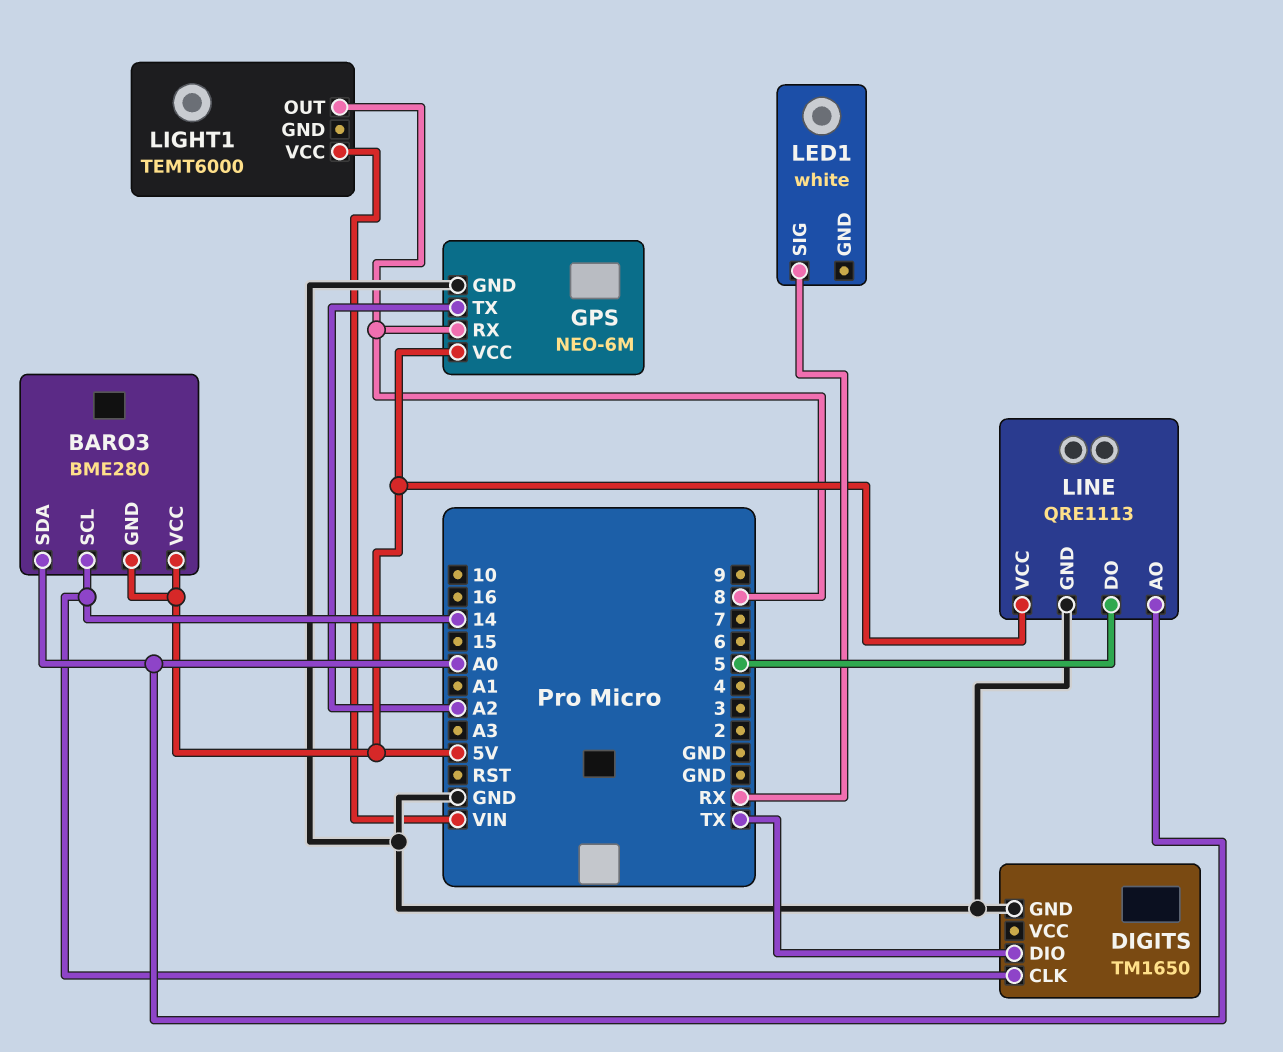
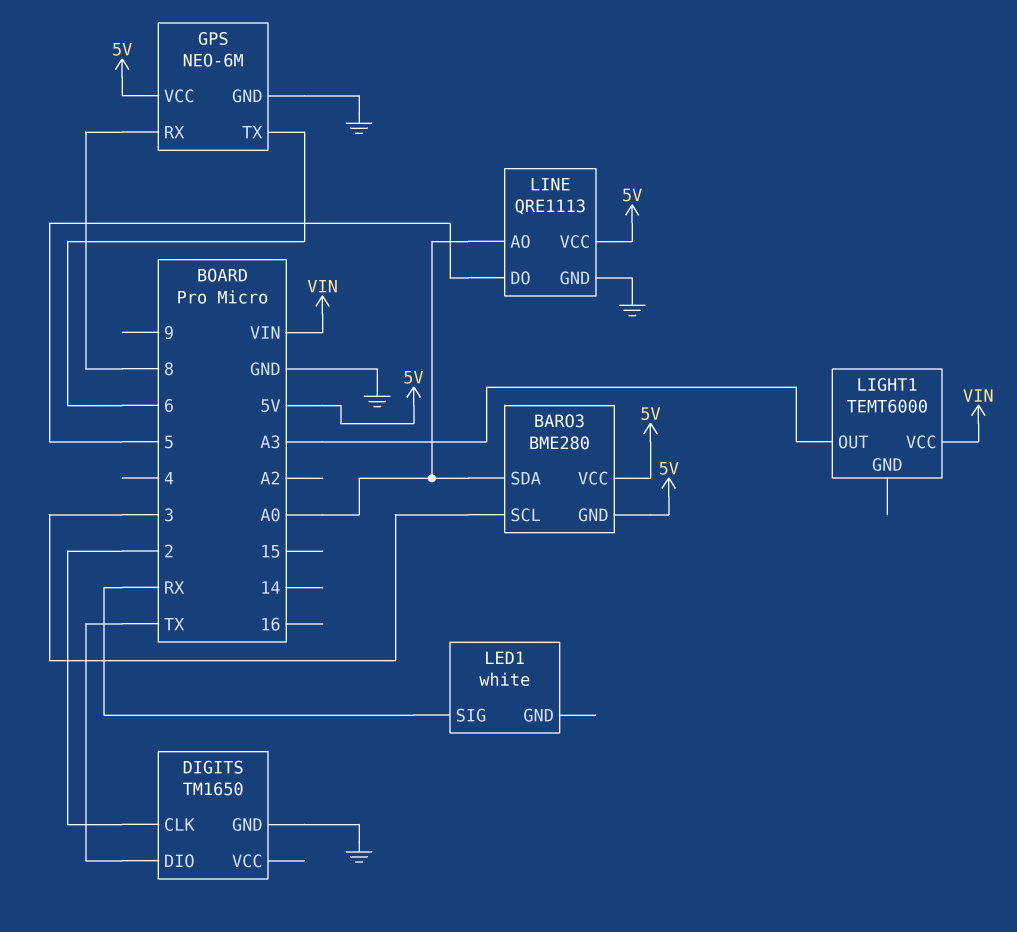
BARO3 pin SCL: 14 -> 3
DIGITS pin CLK: 14 -> 2
GPS pin TX: A2 -> 6
LIGHT1 pin OUT: 8 -> A3

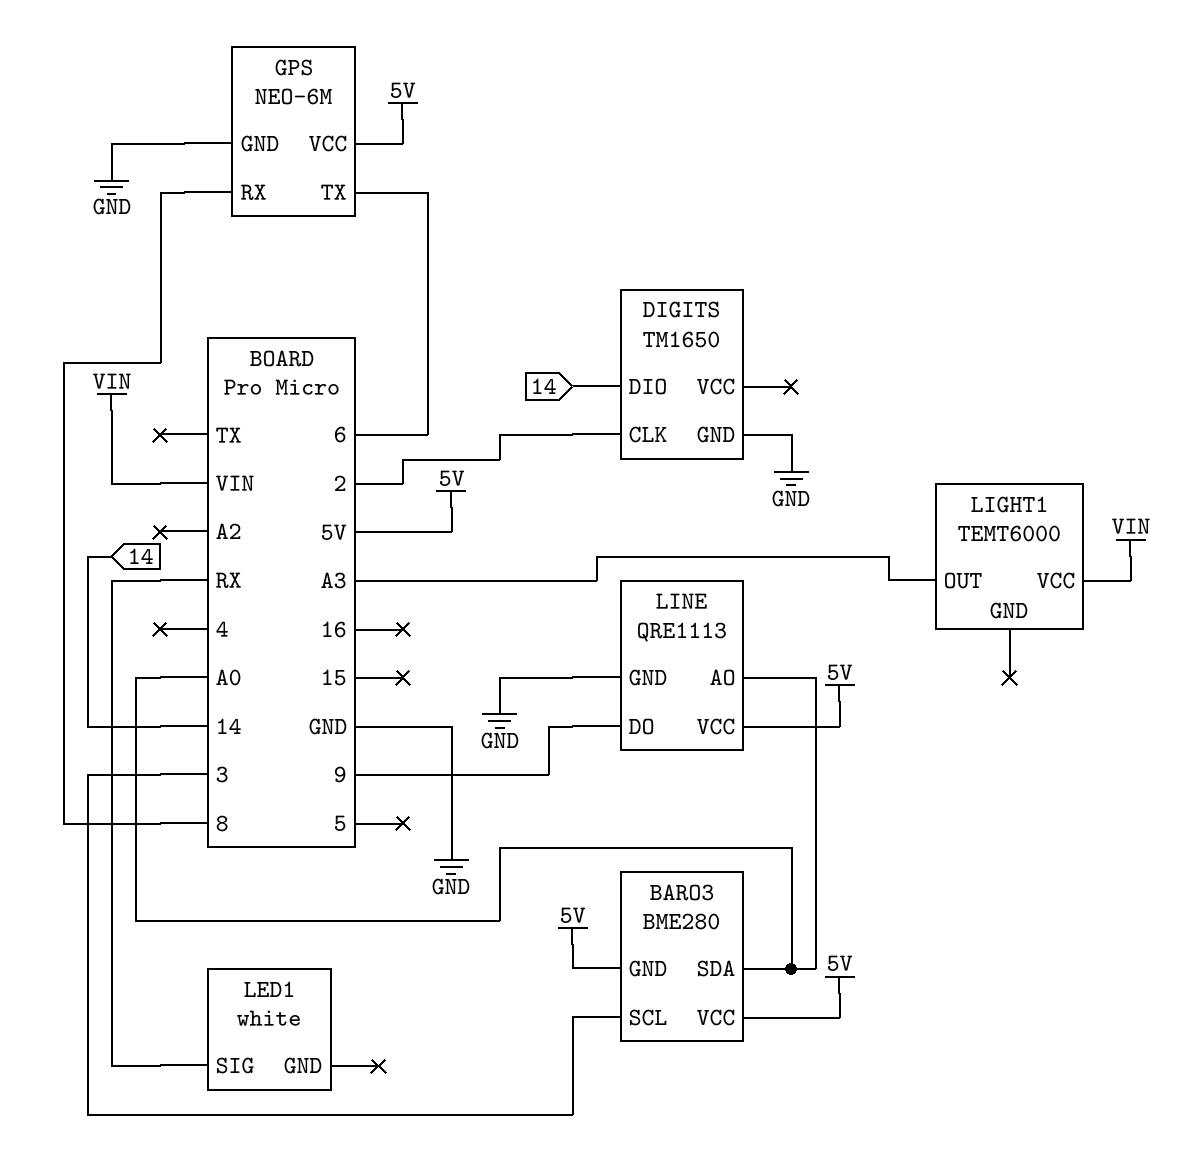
DIGITS pin DIO: TX -> 14
LINE pin DO: 5 -> 9

